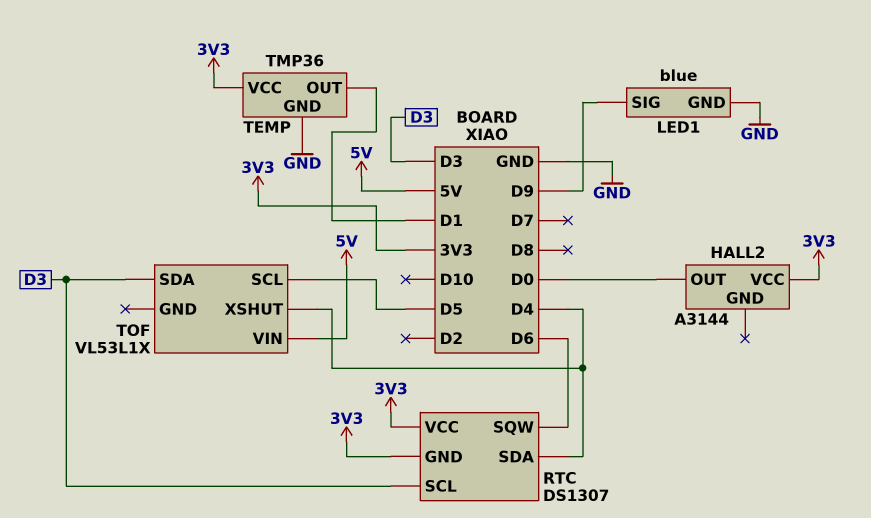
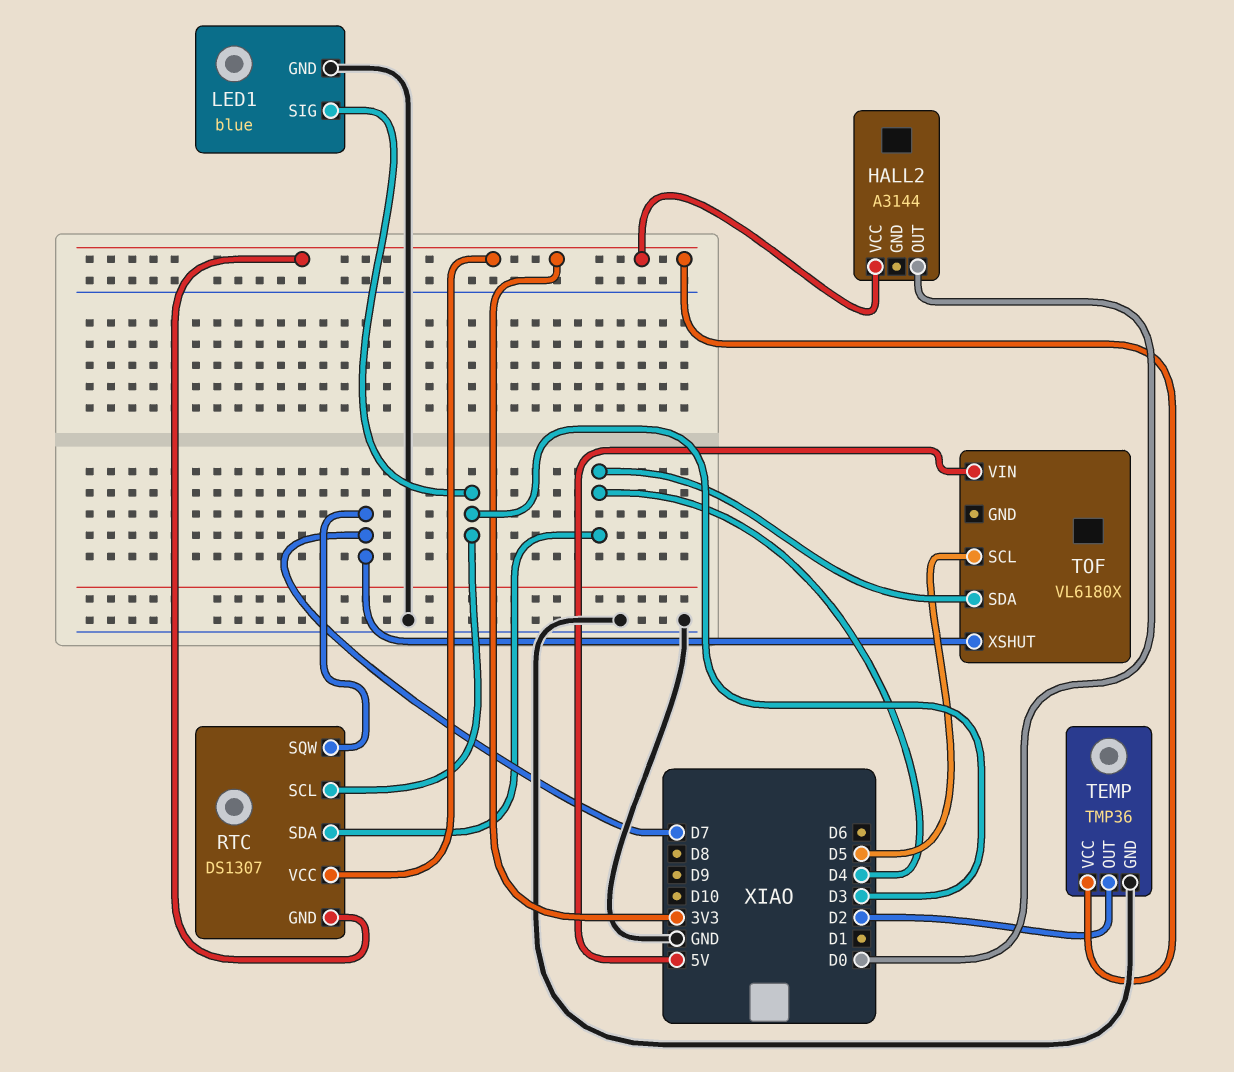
LED1 pin SIG: D9 -> D3
RTC pin SQW: D6 -> D7
TEMP pin OUT: D1 -> D2
TOF: VL53L1X -> VL6180X
TOF pin SDA: D3 -> D4
TOF pin XSHUT: D4 -> D7

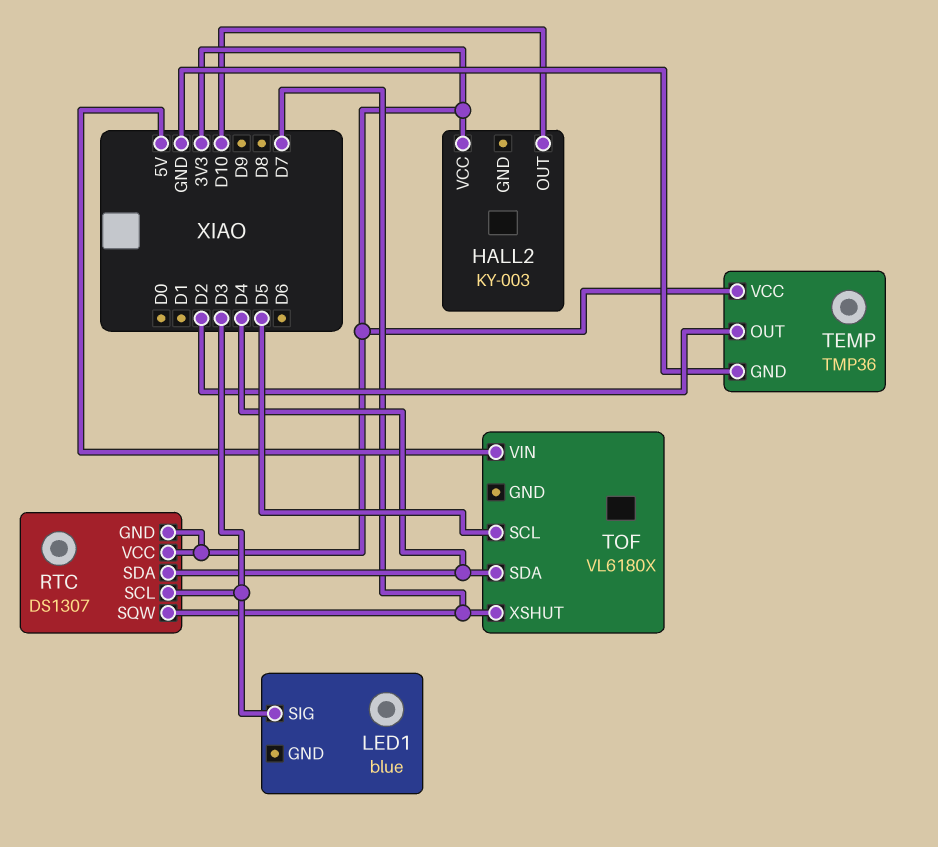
HALL2: A3144 -> KY-003
HALL2 pin OUT: D0 -> D10
LED1 pin GND: GND -> none

